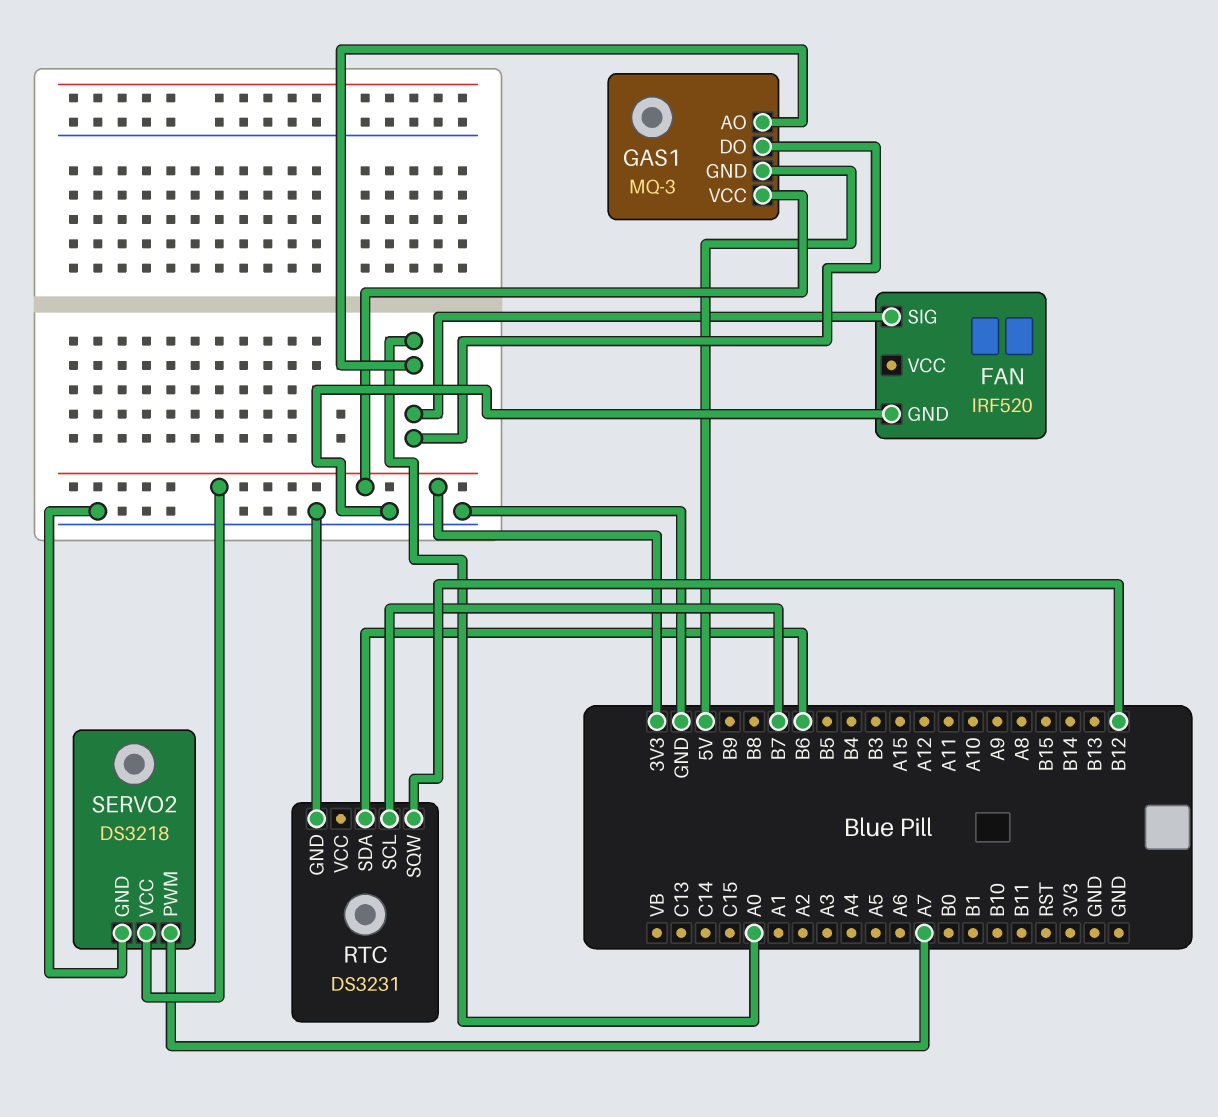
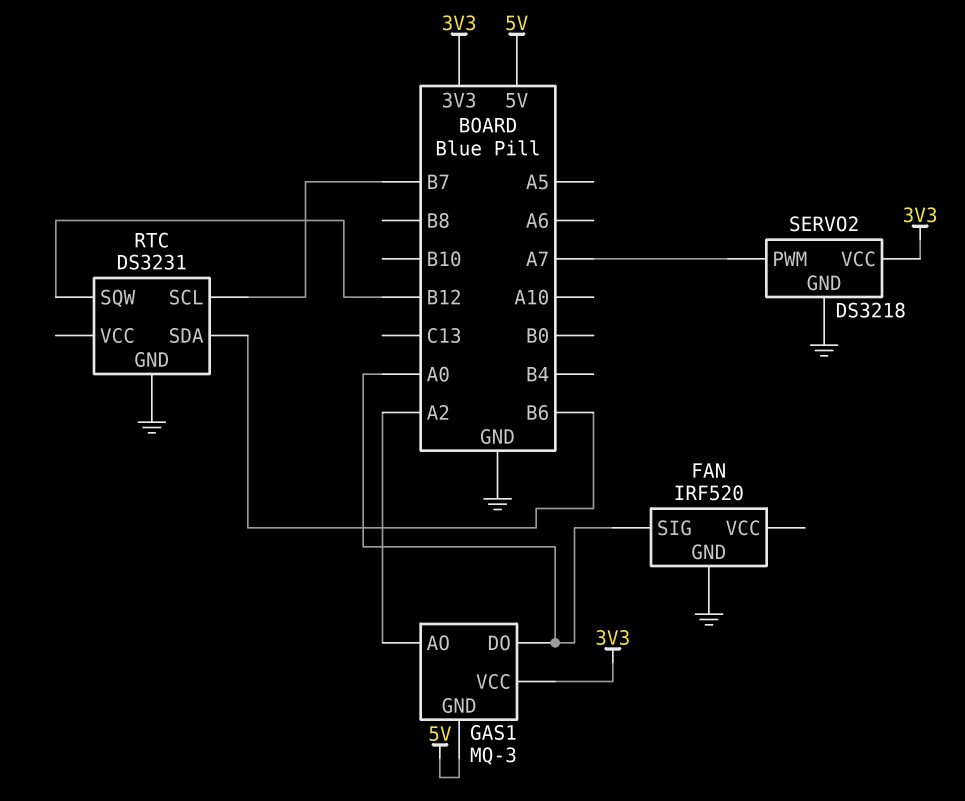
GAS1 pin AO: A0 -> A2

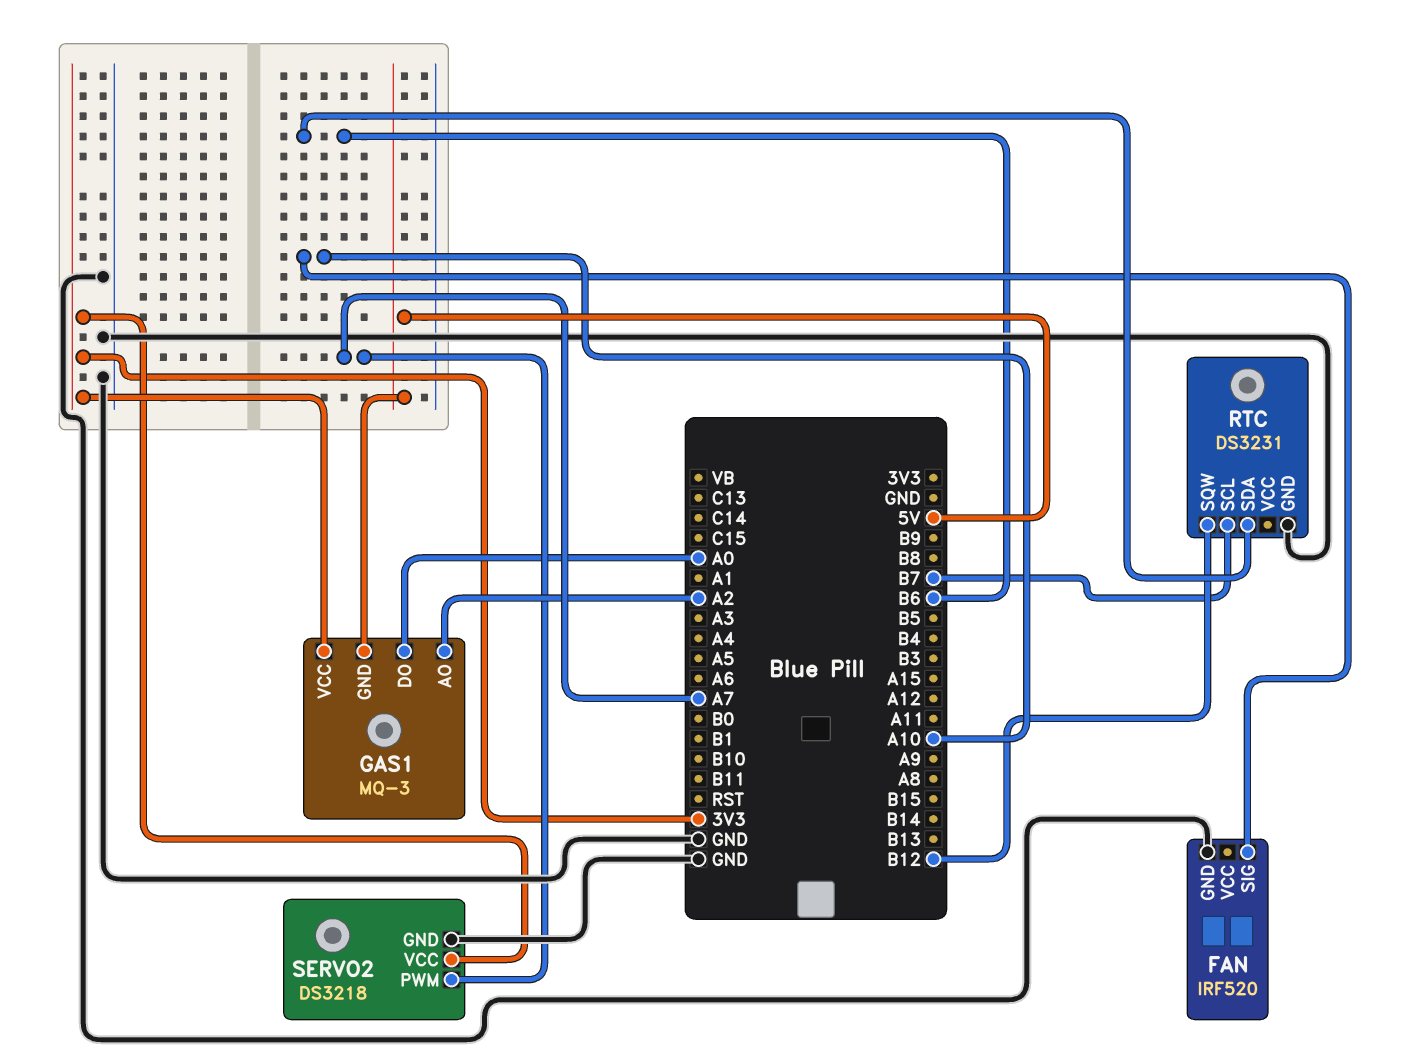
FAN pin SIG: A0 -> A10

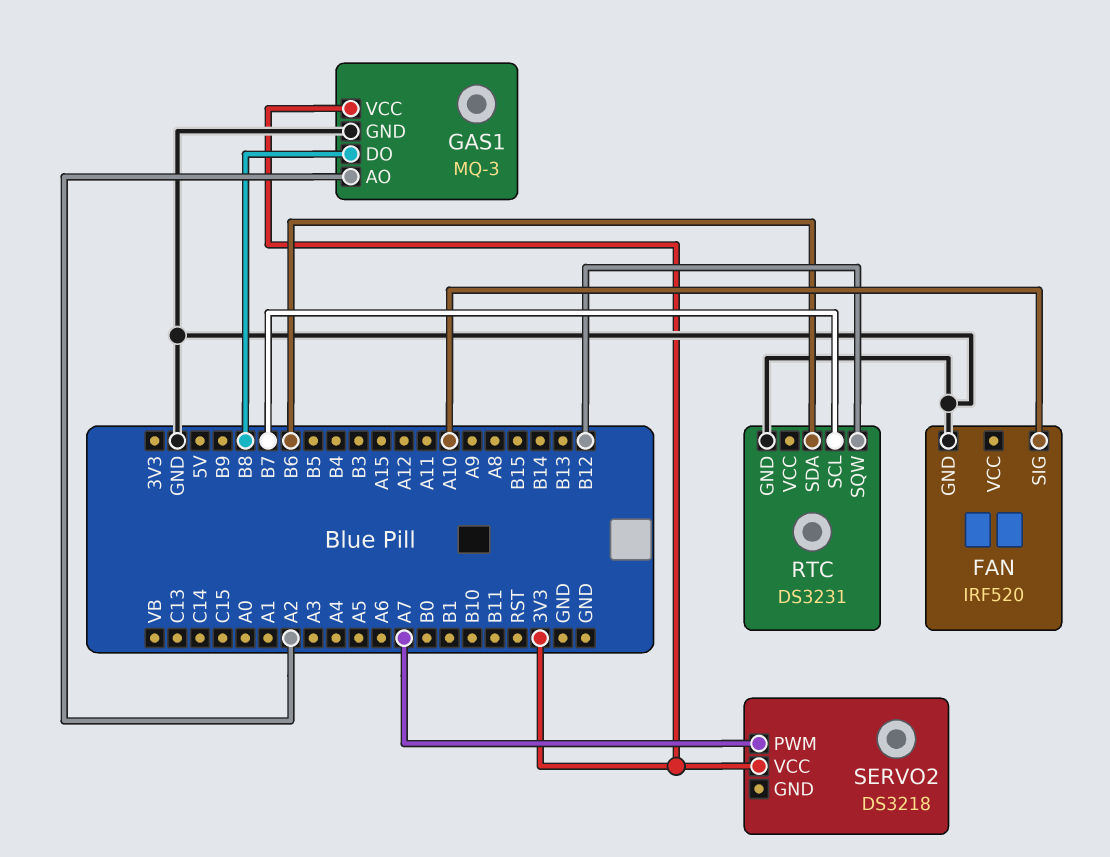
GAS1 pin DO: A0 -> B8
GAS1 pin GND: 5V -> GND
SERVO2 pin GND: GND -> none

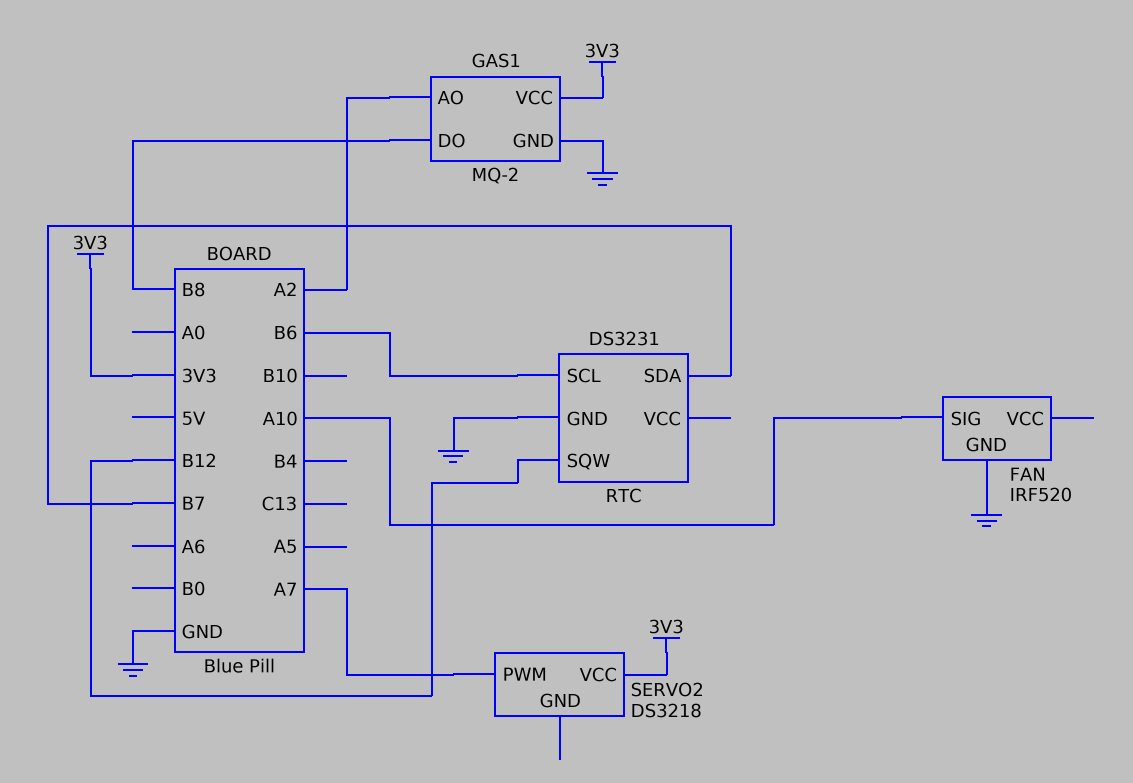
GAS1: MQ-3 -> MQ-2
RTC pin SCL: B7 -> B6
RTC pin SDA: B6 -> B7

